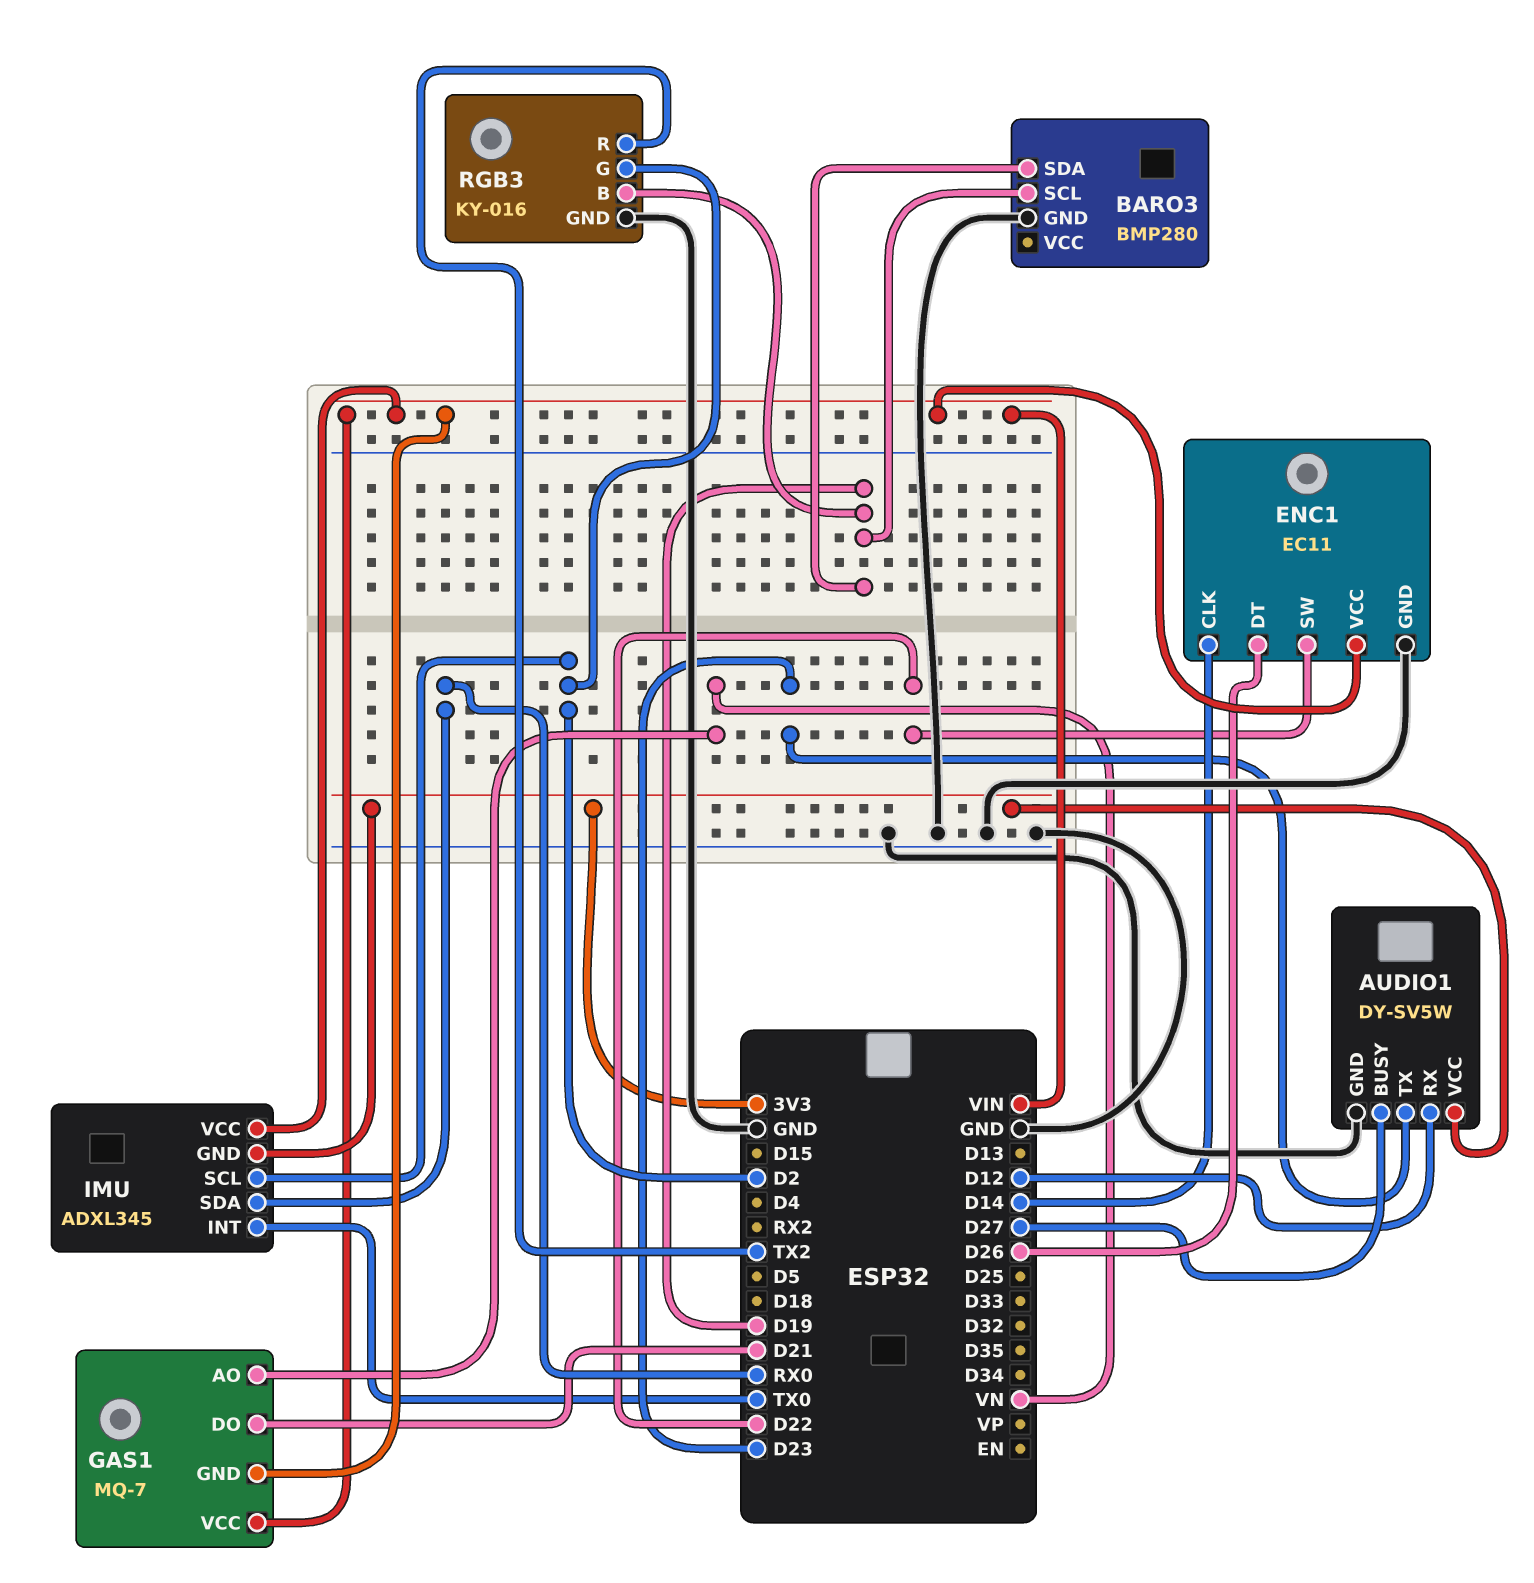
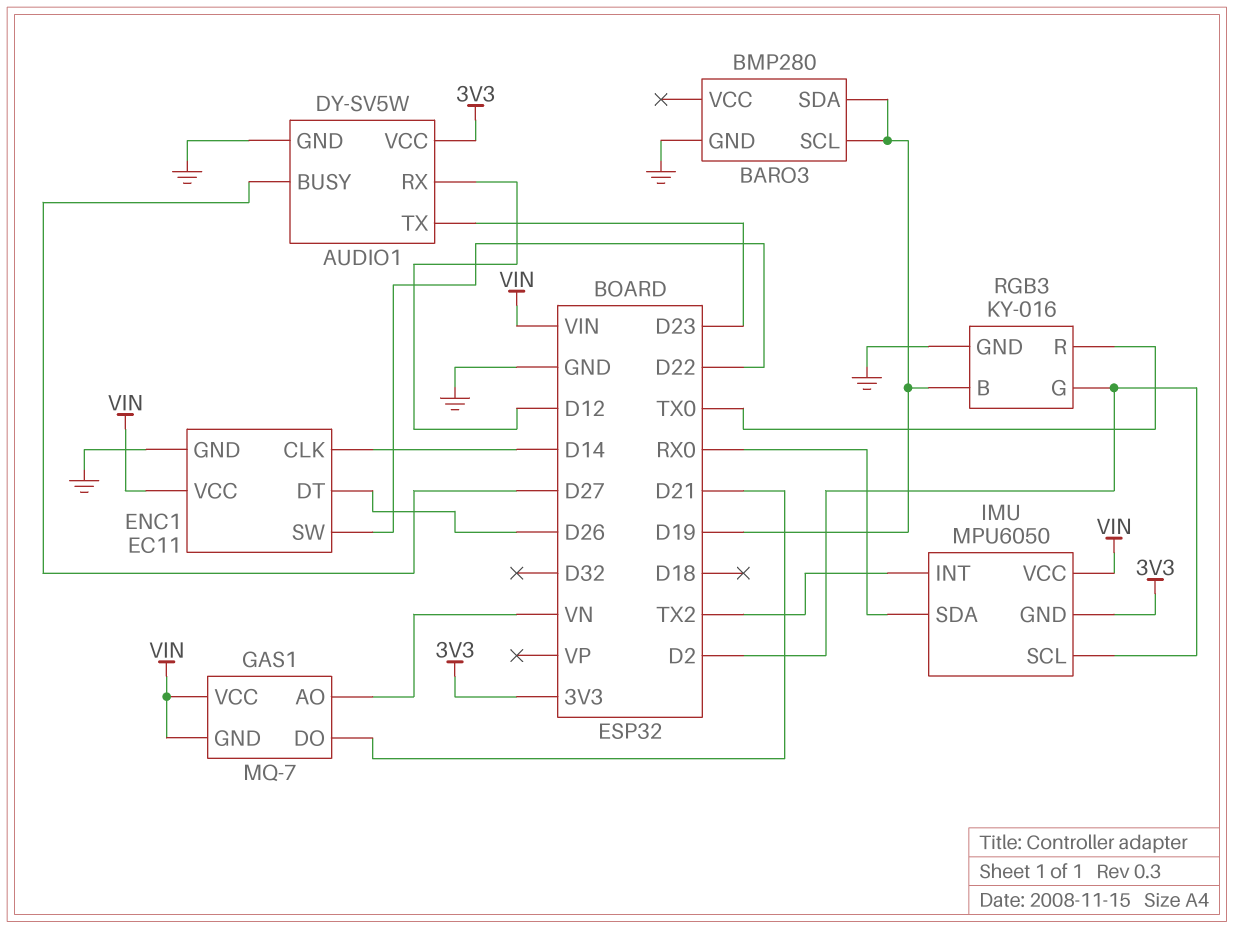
IMU: ADXL345 -> MPU6050
IMU pin INT: TX0 -> TX2
RGB3 pin R: TX2 -> TX0

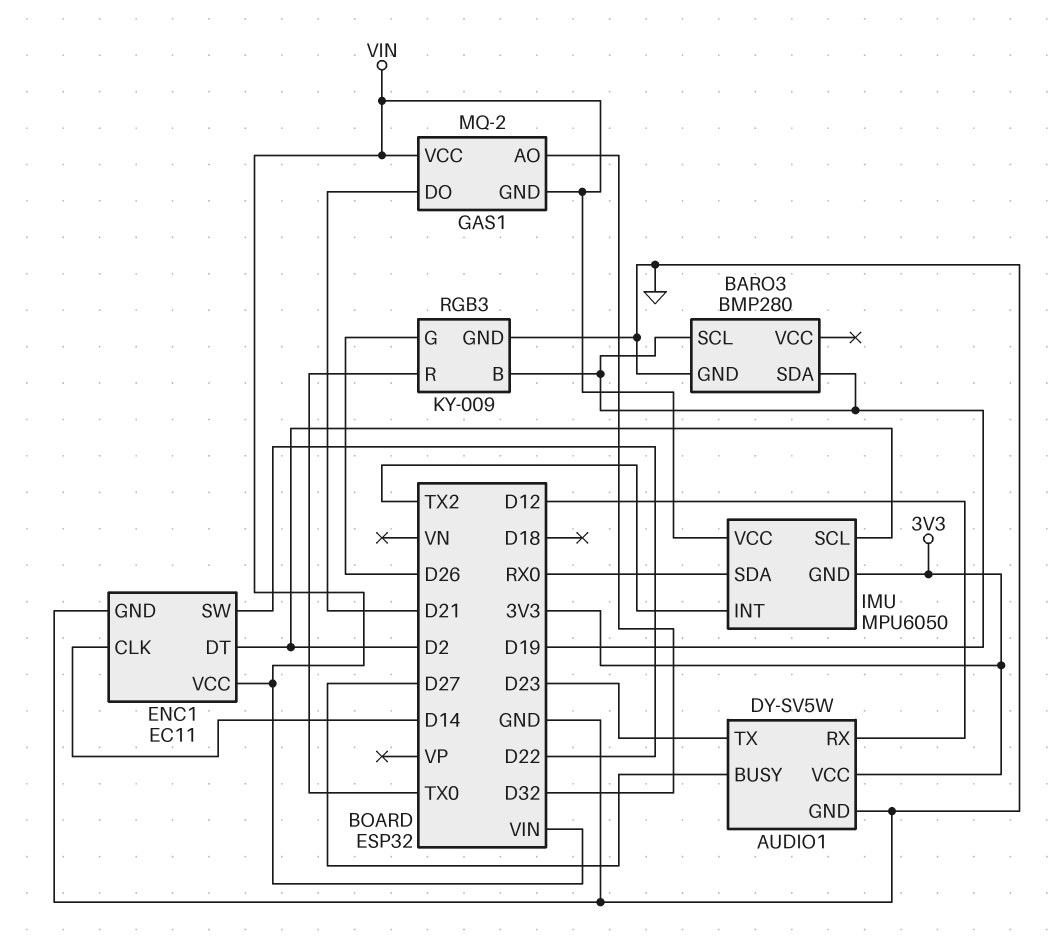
ENC1 pin DT: D26 -> D2
GAS1: MQ-7 -> MQ-2
GAS1 pin AO: VN -> D32
RGB3: KY-016 -> KY-009
RGB3 pin G: D2 -> D26

